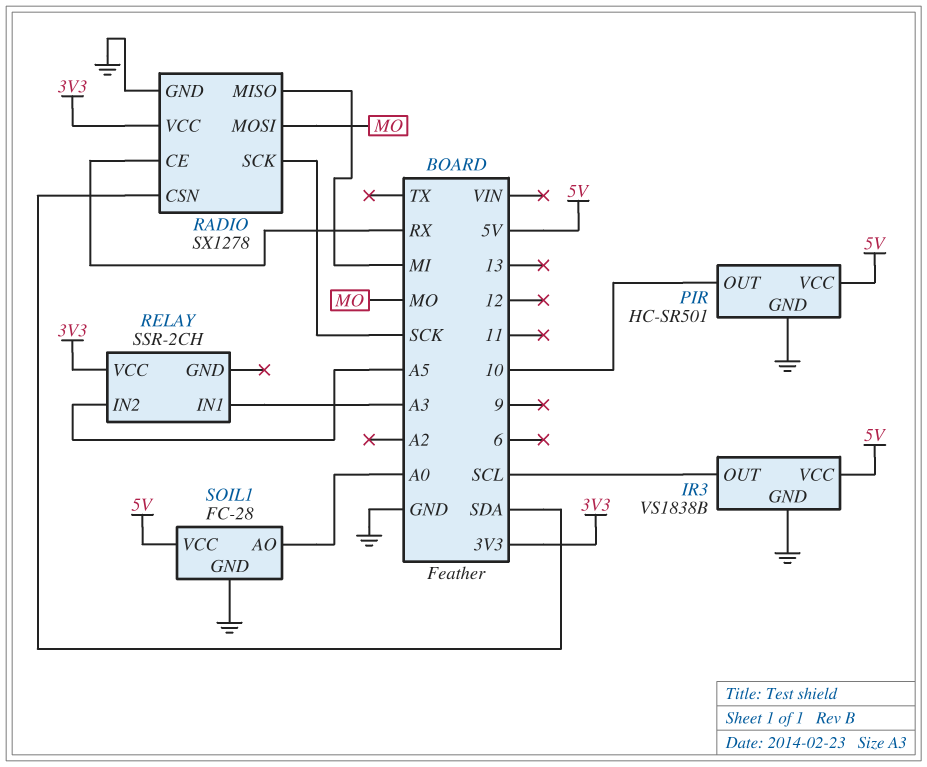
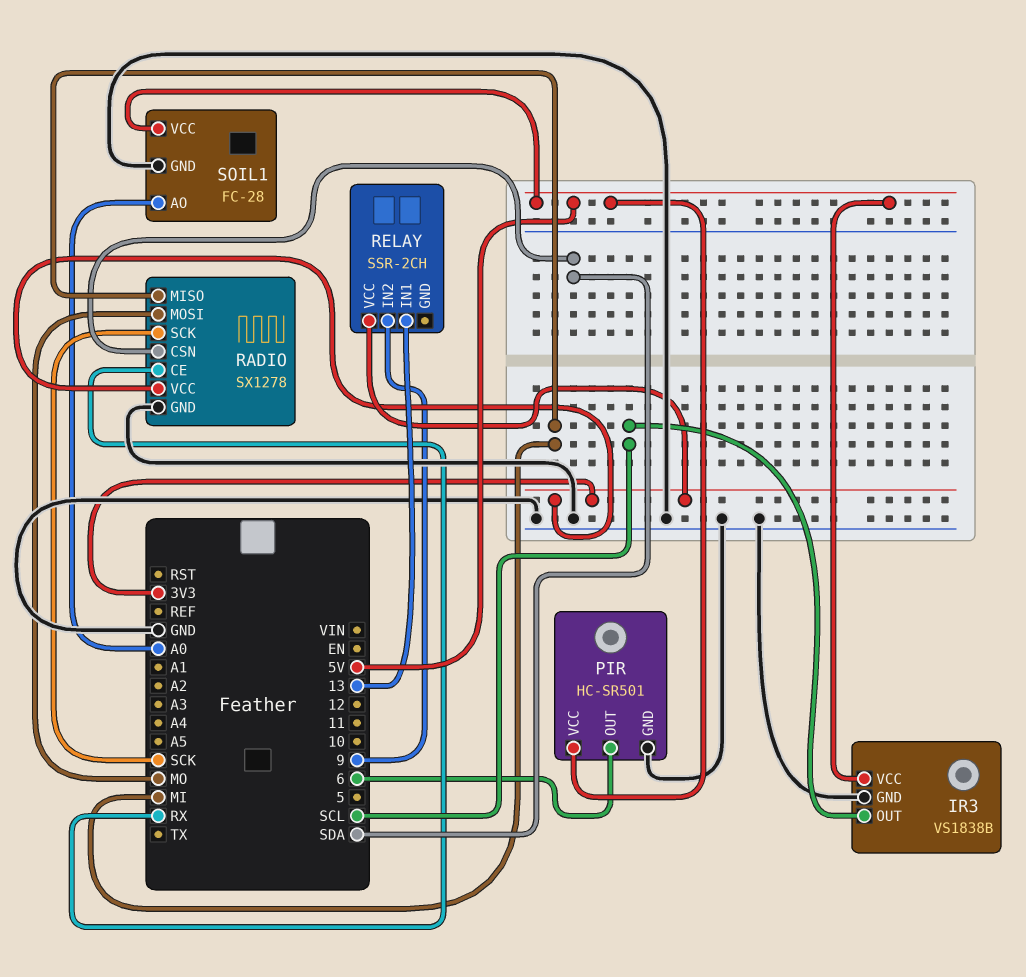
PIR pin OUT: 10 -> 6
RELAY pin IN1: A3 -> 13
RELAY pin IN2: A5 -> 9

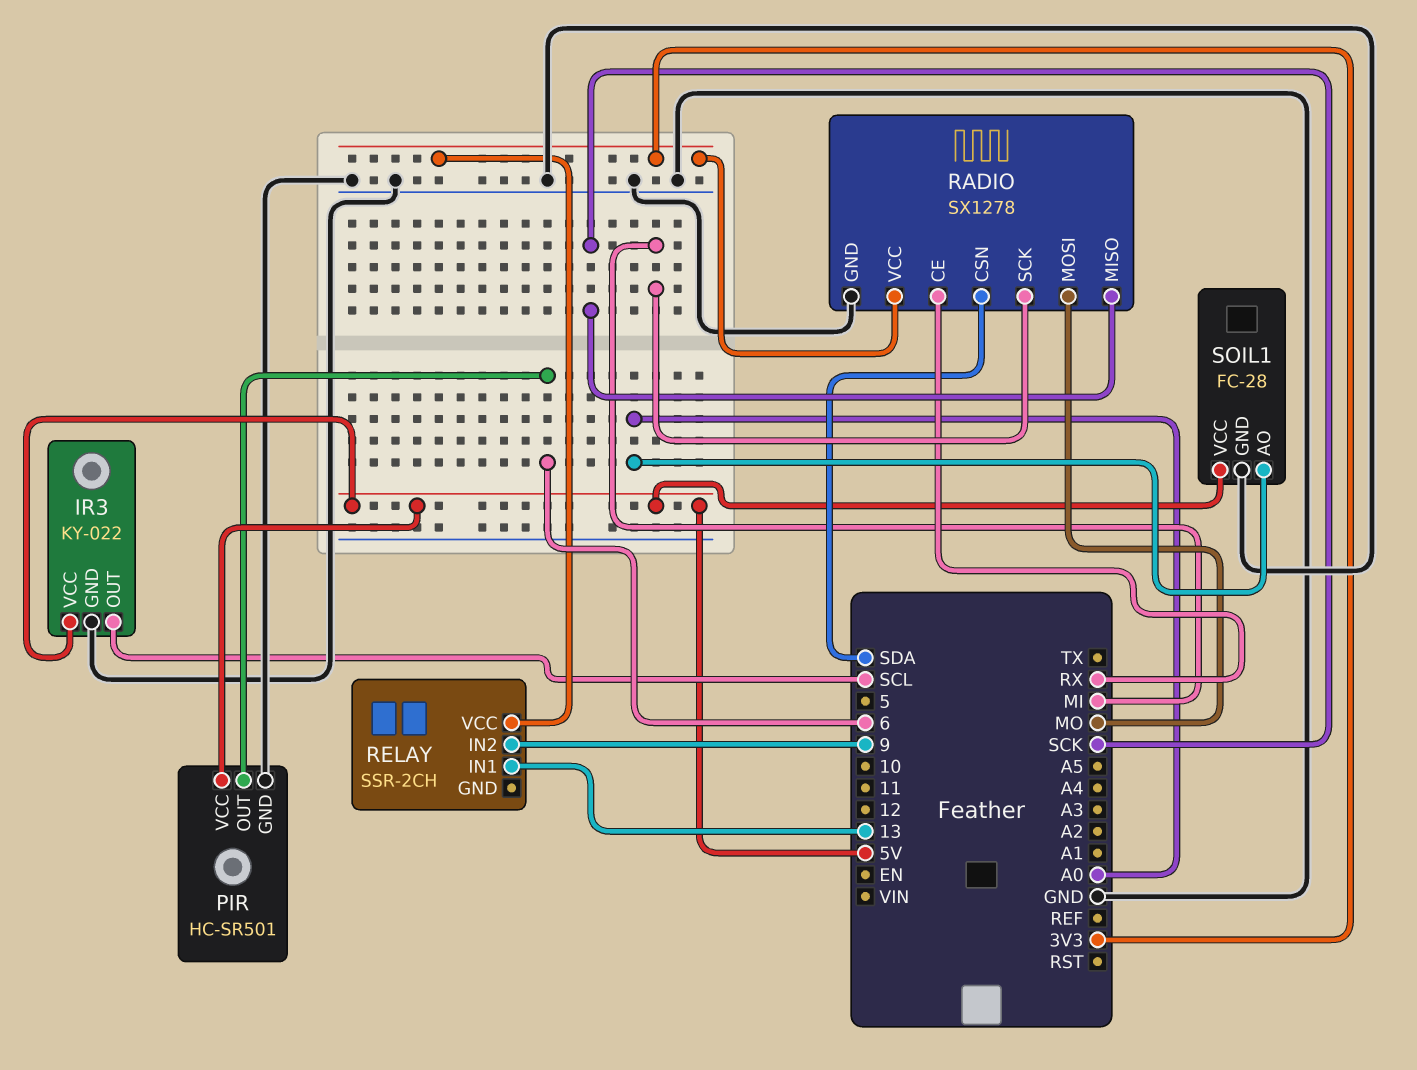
IR3: VS1838B -> KY-022
RADIO pin MISO: MI -> SCK
RADIO pin SCK: SCK -> MI

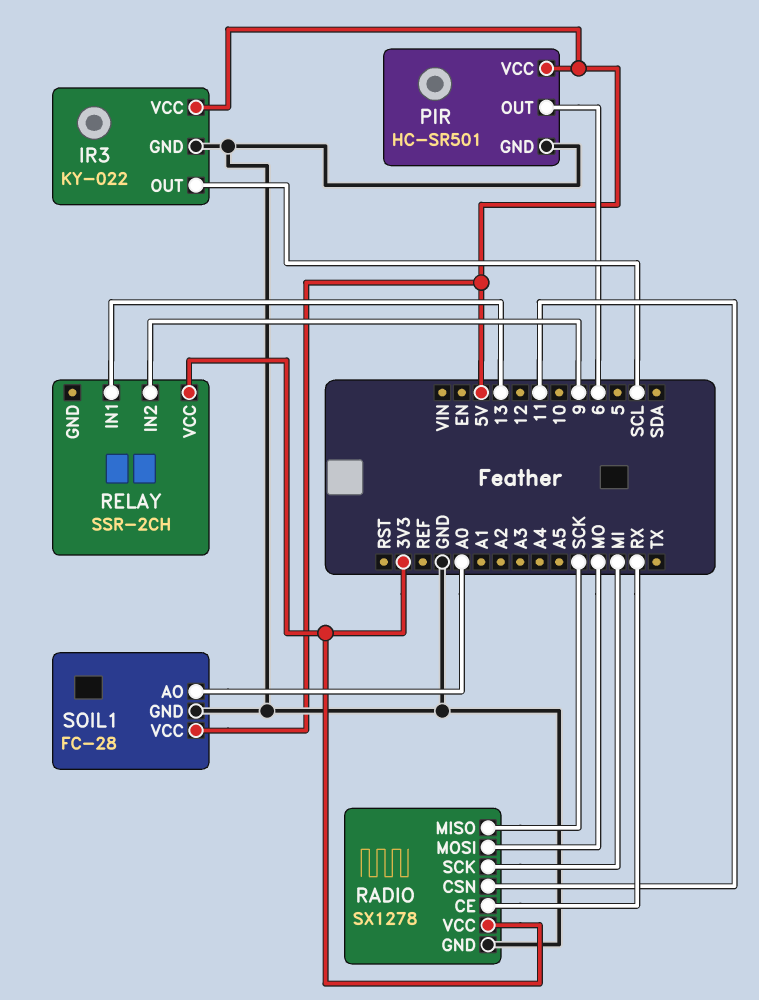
RADIO pin CSN: SDA -> 11

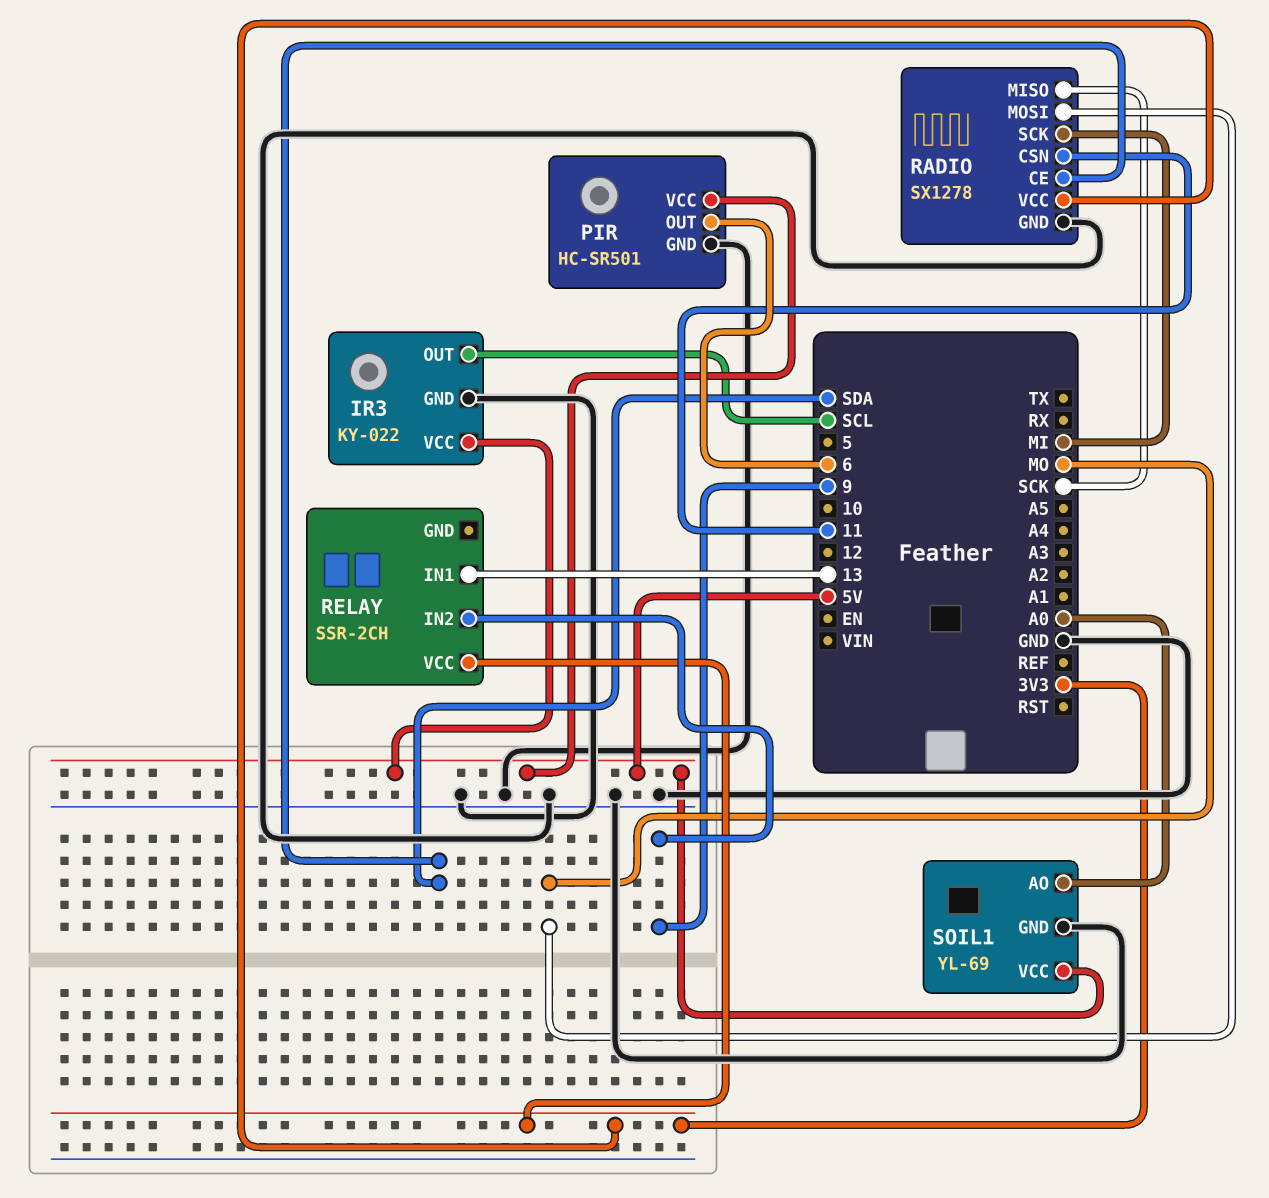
RADIO pin CE: RX -> SDA
SOIL1: FC-28 -> YL-69

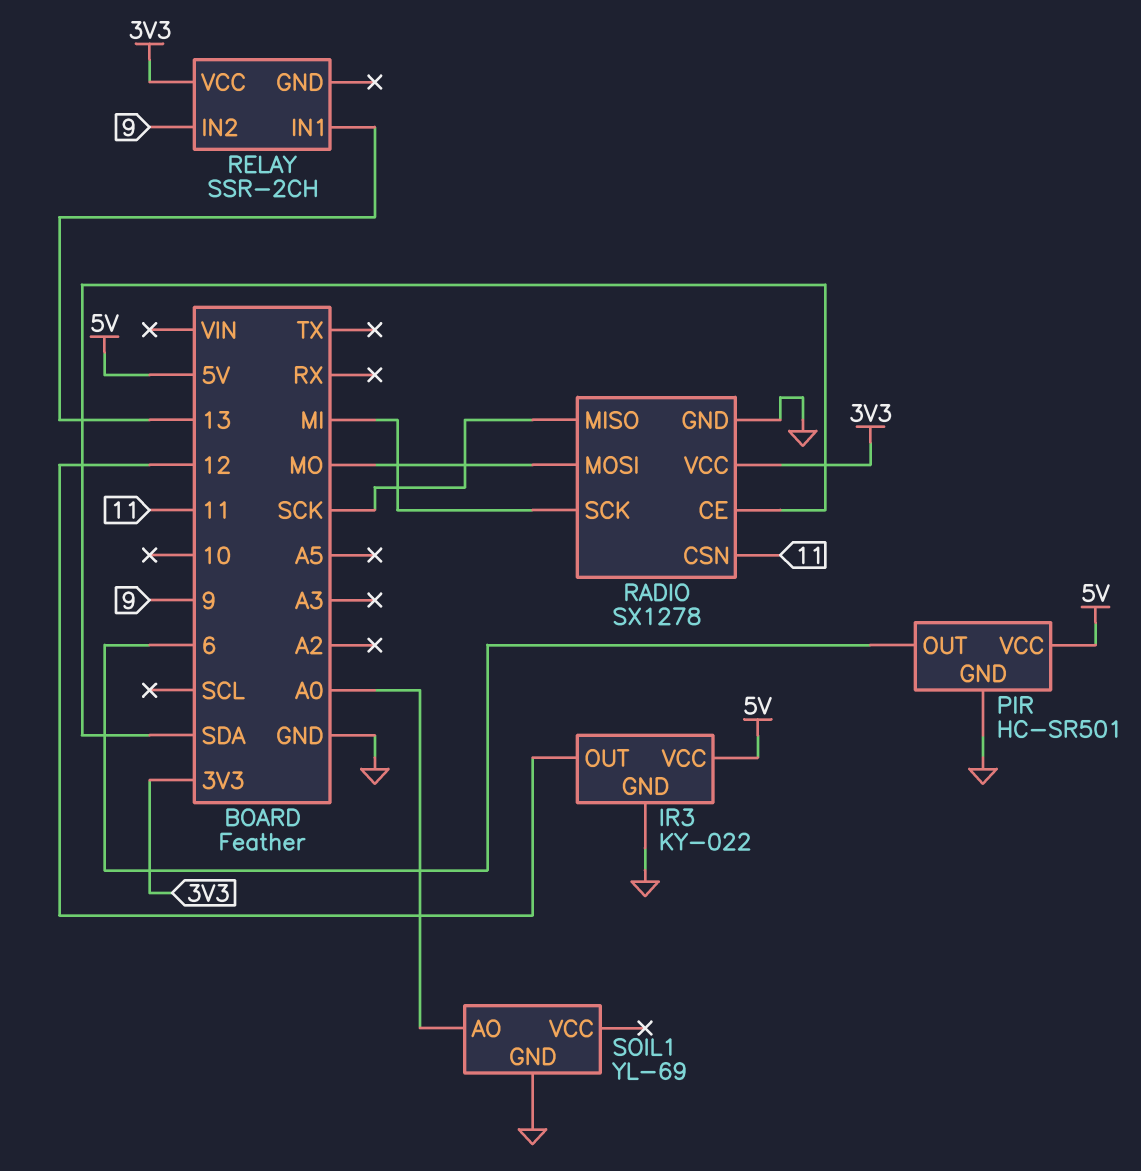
IR3 pin OUT: SCL -> 12
SOIL1 pin VCC: 5V -> none

